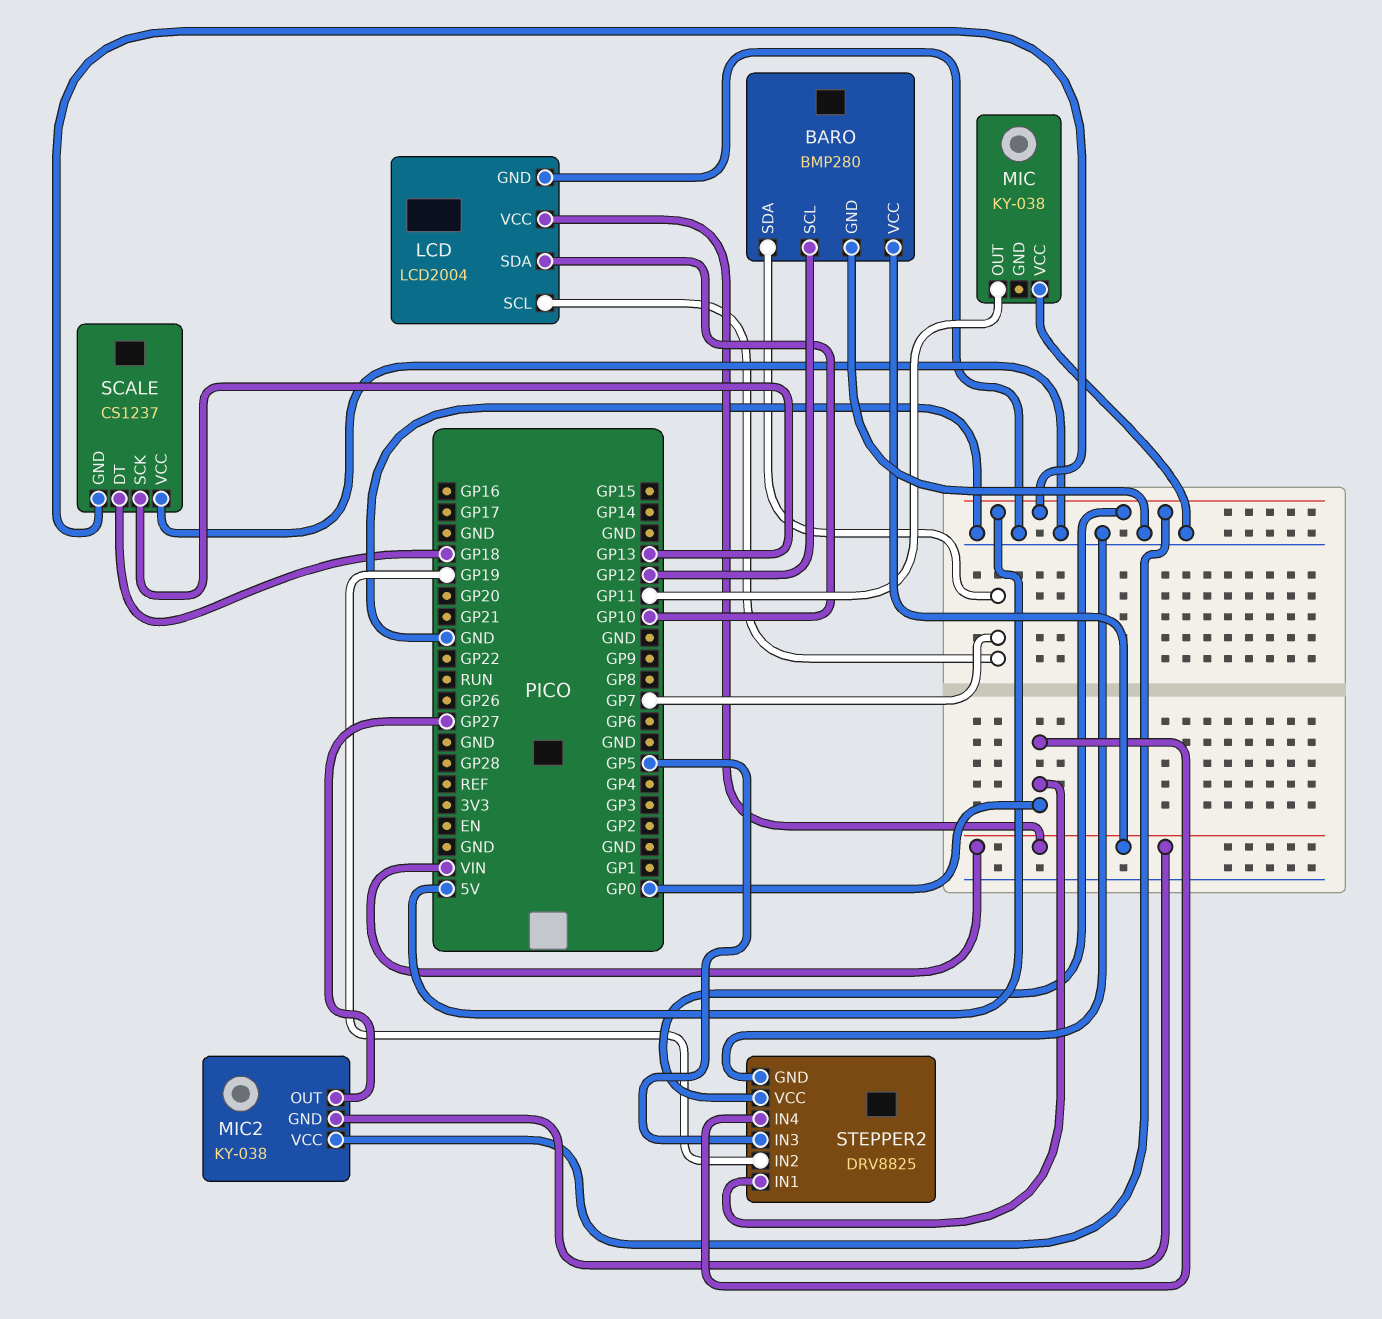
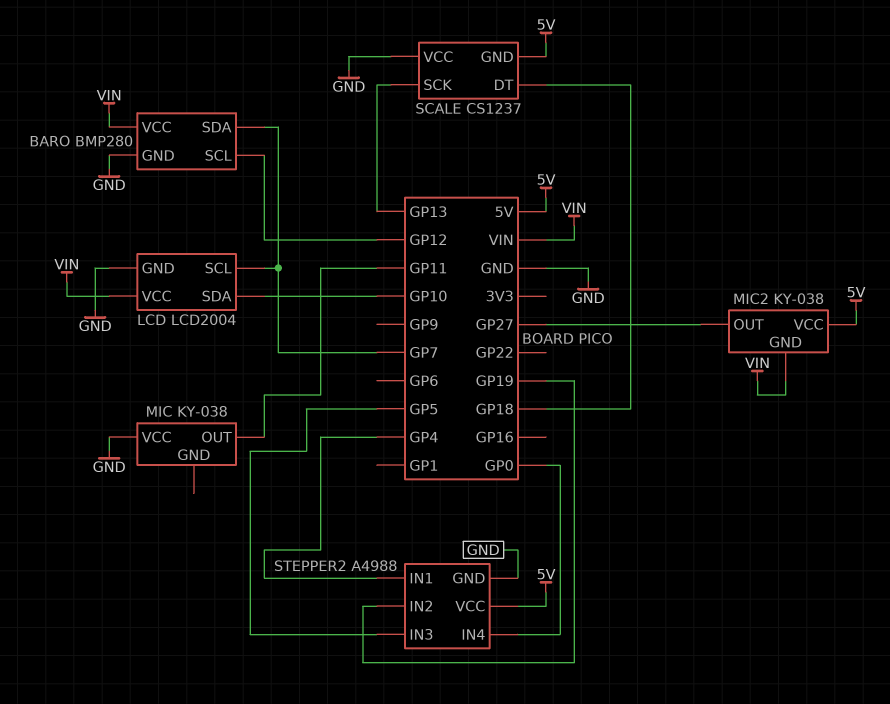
STEPPER2: DRV8825 -> A4988
STEPPER2 pin IN1: GP0 -> GP4

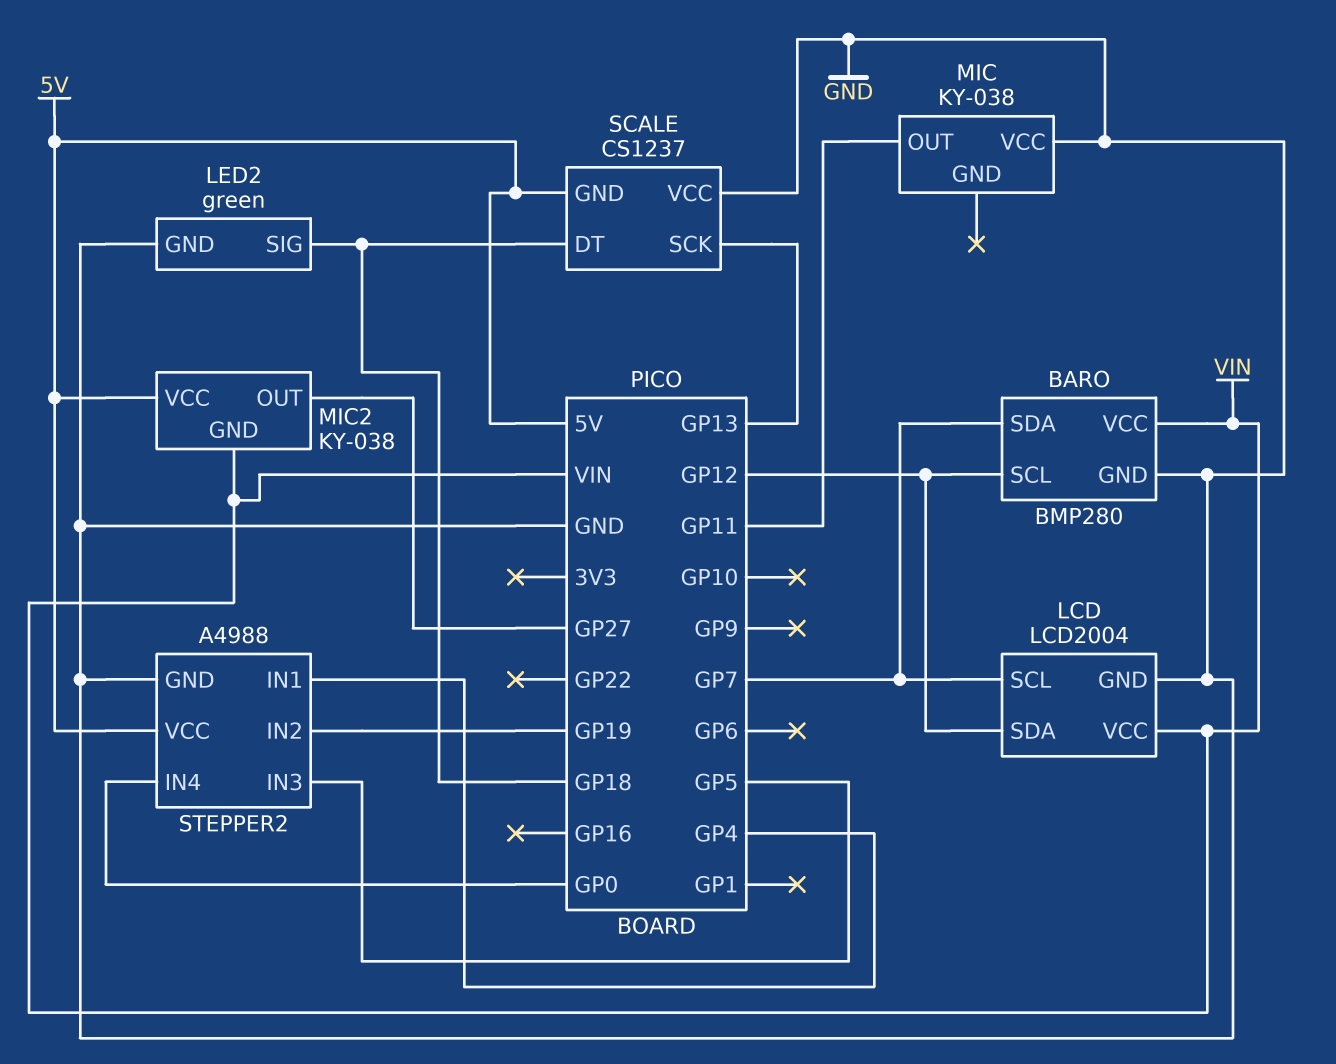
LCD pin SDA: GP10 -> GP12
LED2: none -> green
LED2 pin GND: none -> GND
LED2 pin SIG: none -> GP18

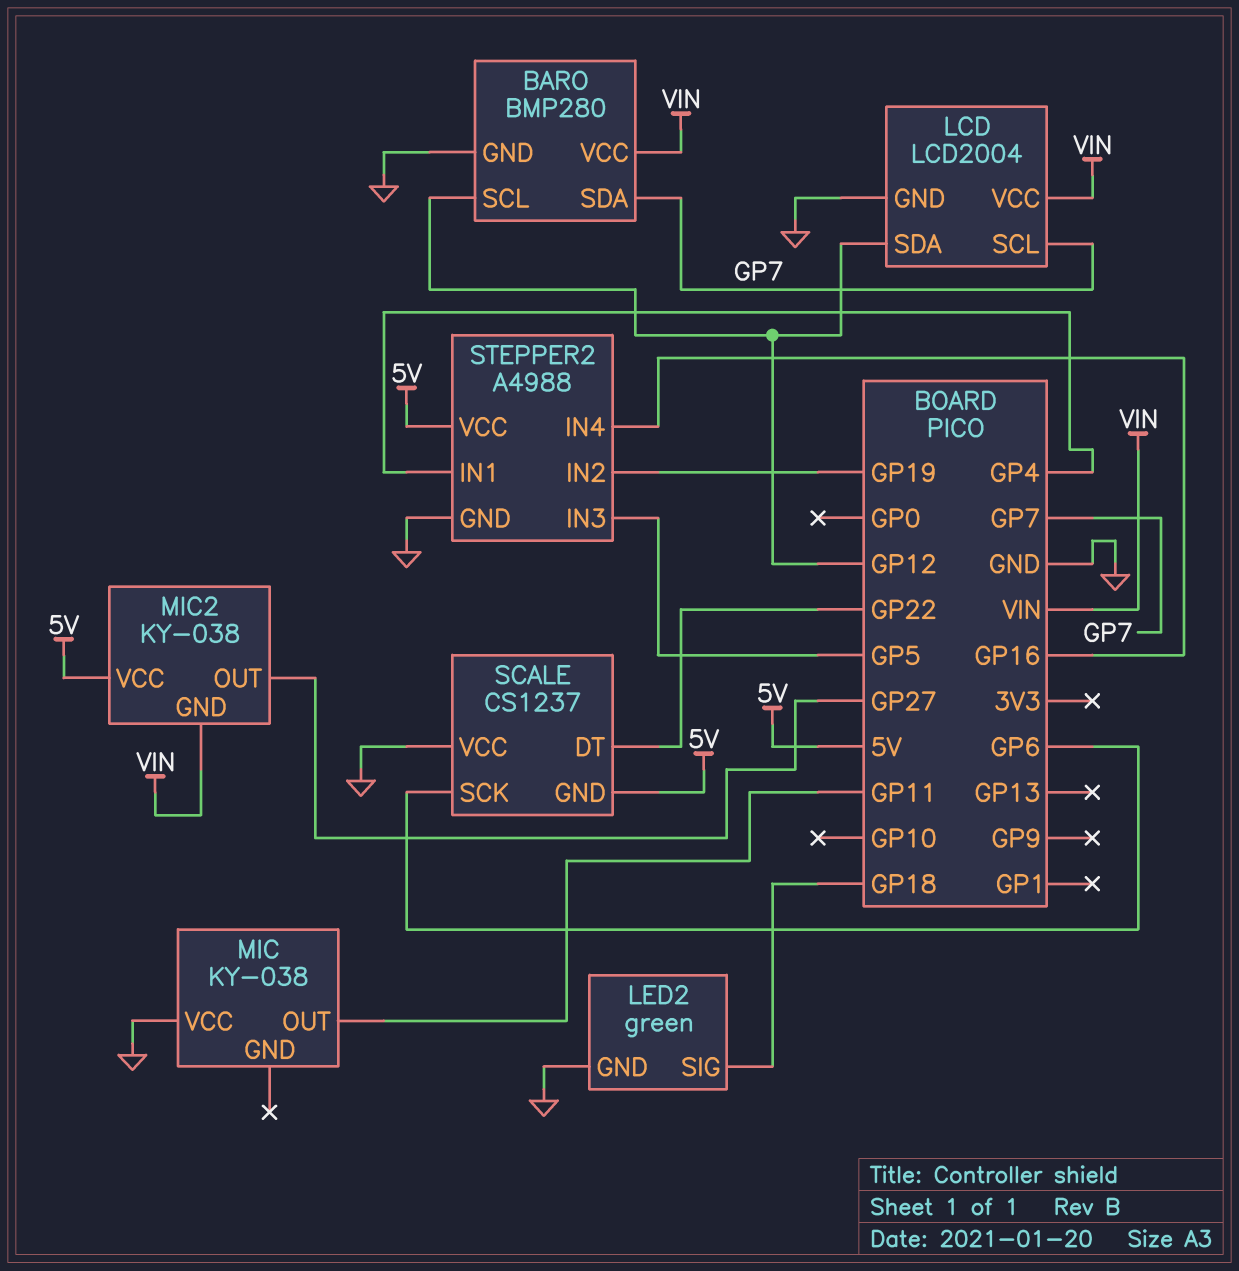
SCALE pin DT: GP18 -> GP22
SCALE pin SCK: GP13 -> GP6
STEPPER2 pin IN4: GP0 -> GP16

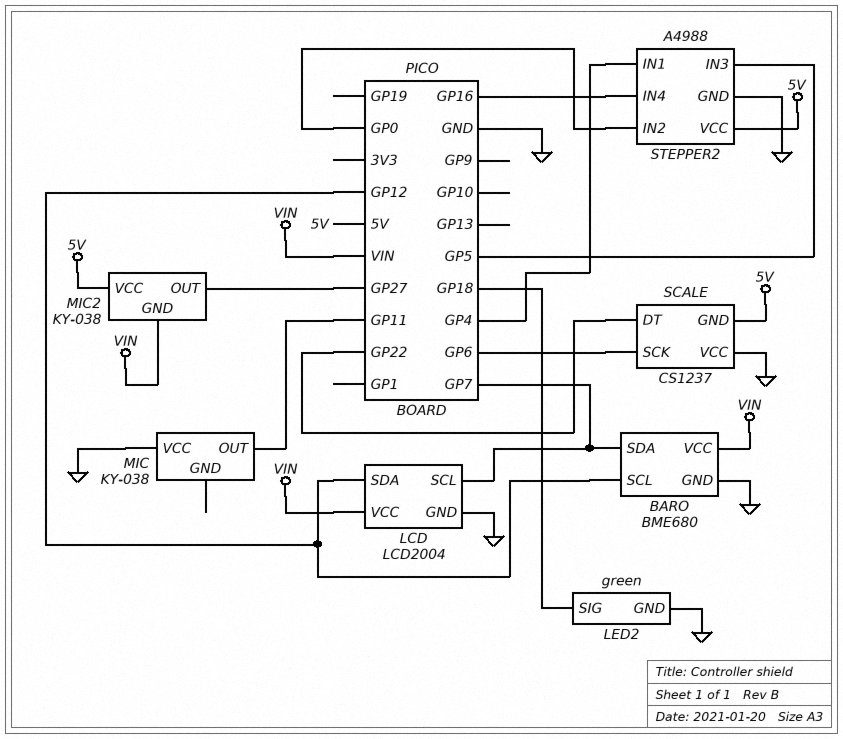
BARO: BMP280 -> BME680
STEPPER2 pin IN2: GP19 -> GP0

